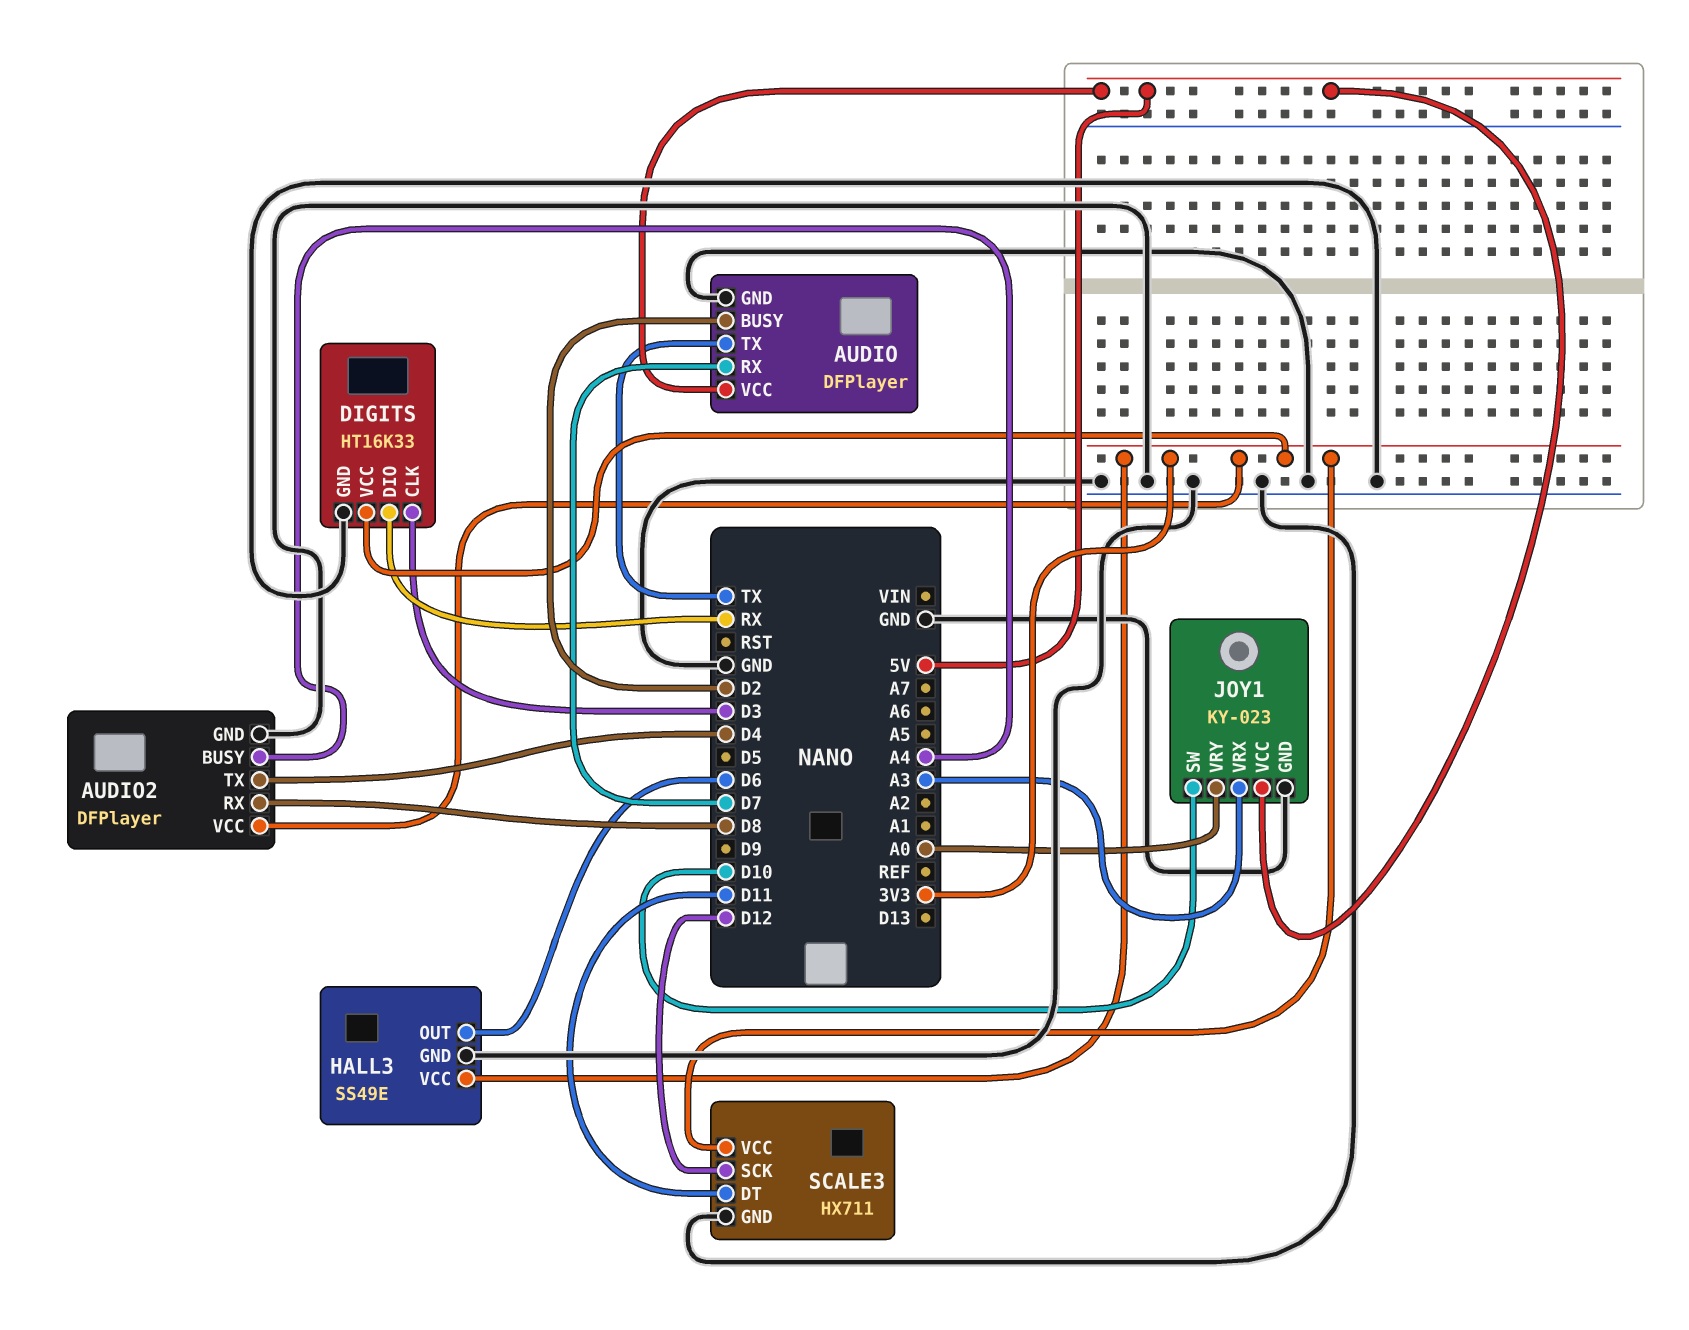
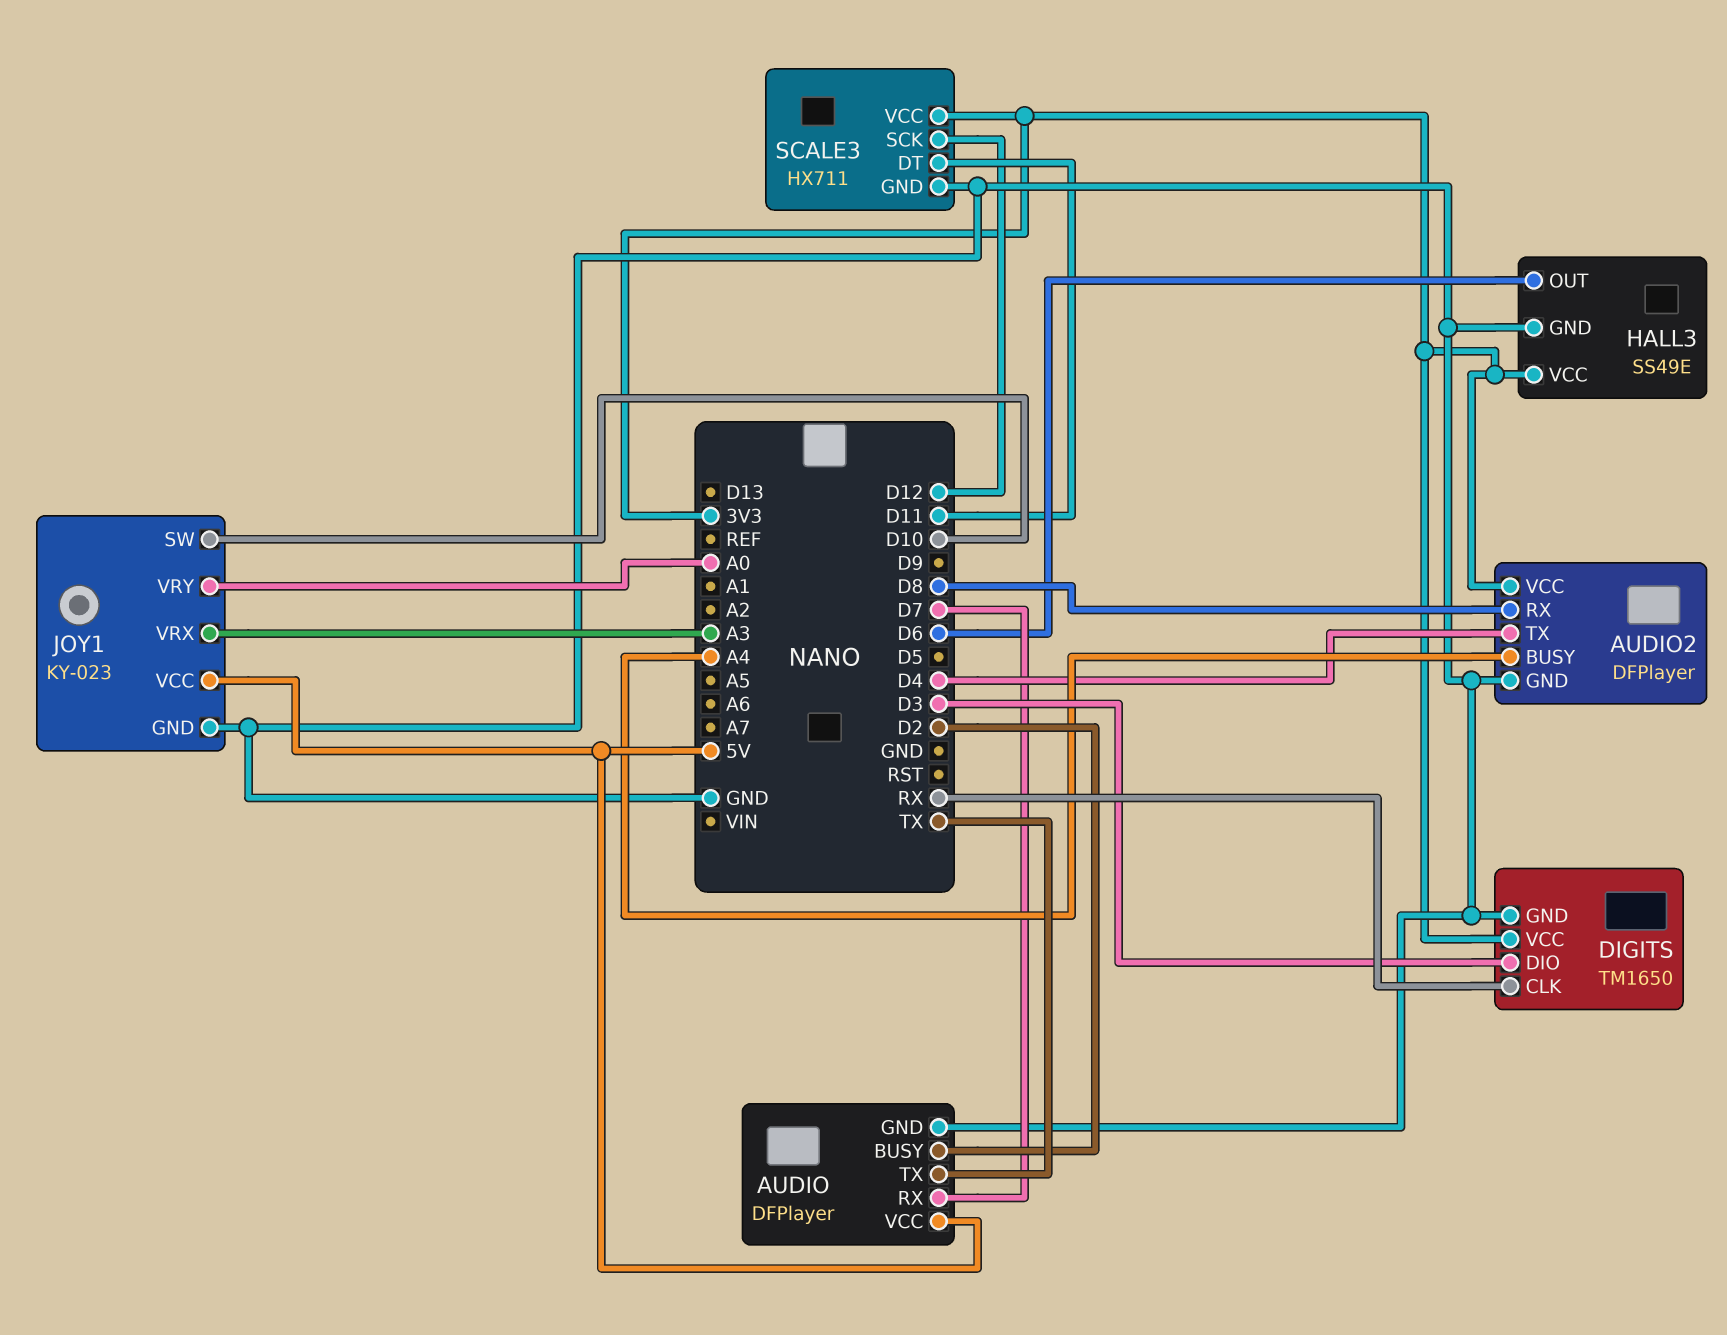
DIGITS: HT16K33 -> TM1650
DIGITS pin CLK: D3 -> RX
DIGITS pin DIO: RX -> D3

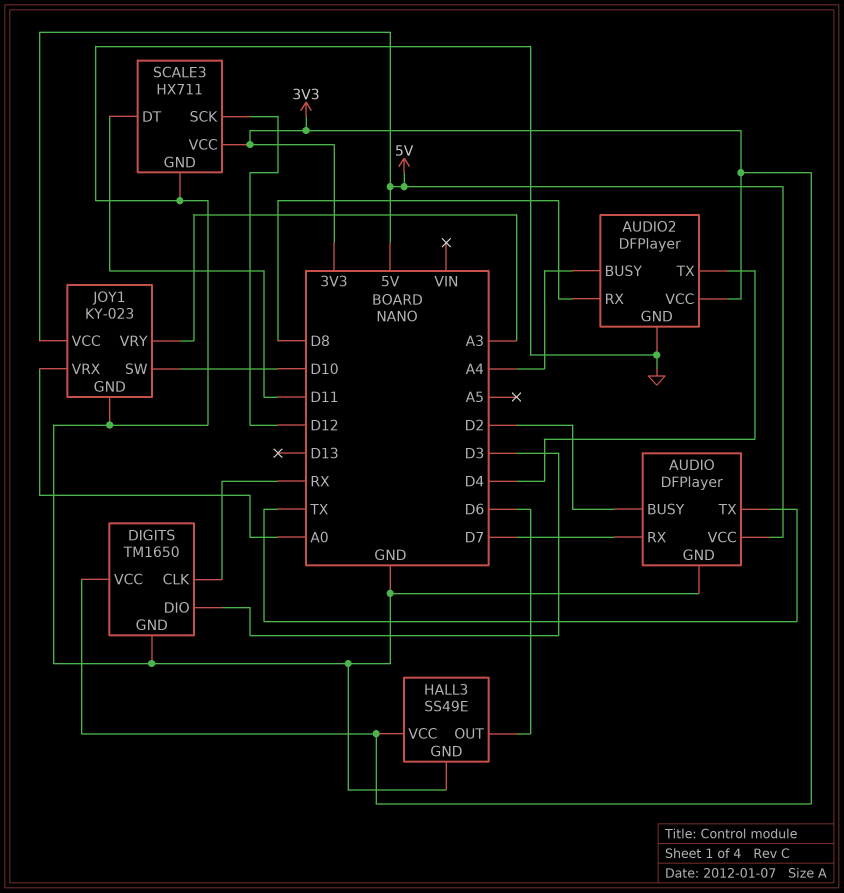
JOY1 pin VRX: A3 -> A0
JOY1 pin VRY: A0 -> A3

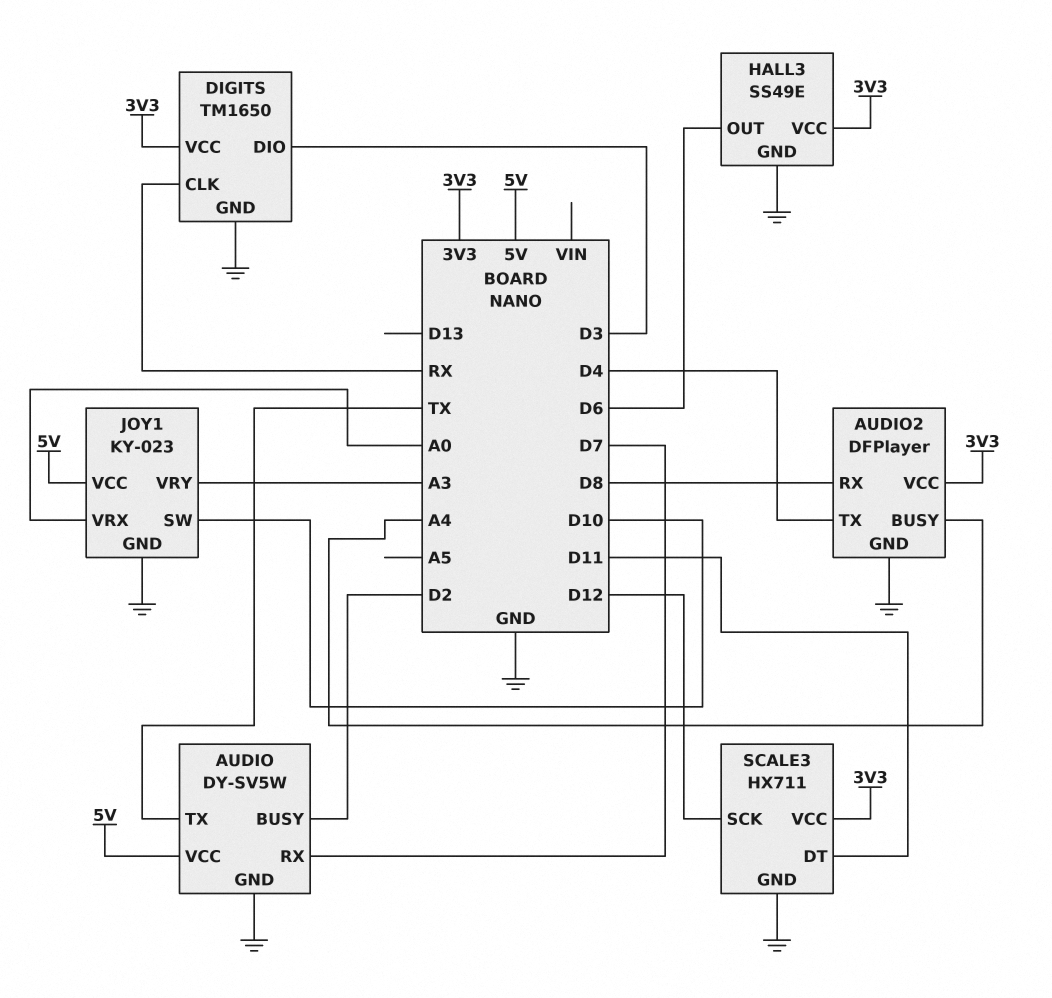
AUDIO: DFPlayer -> DY-SV5W

